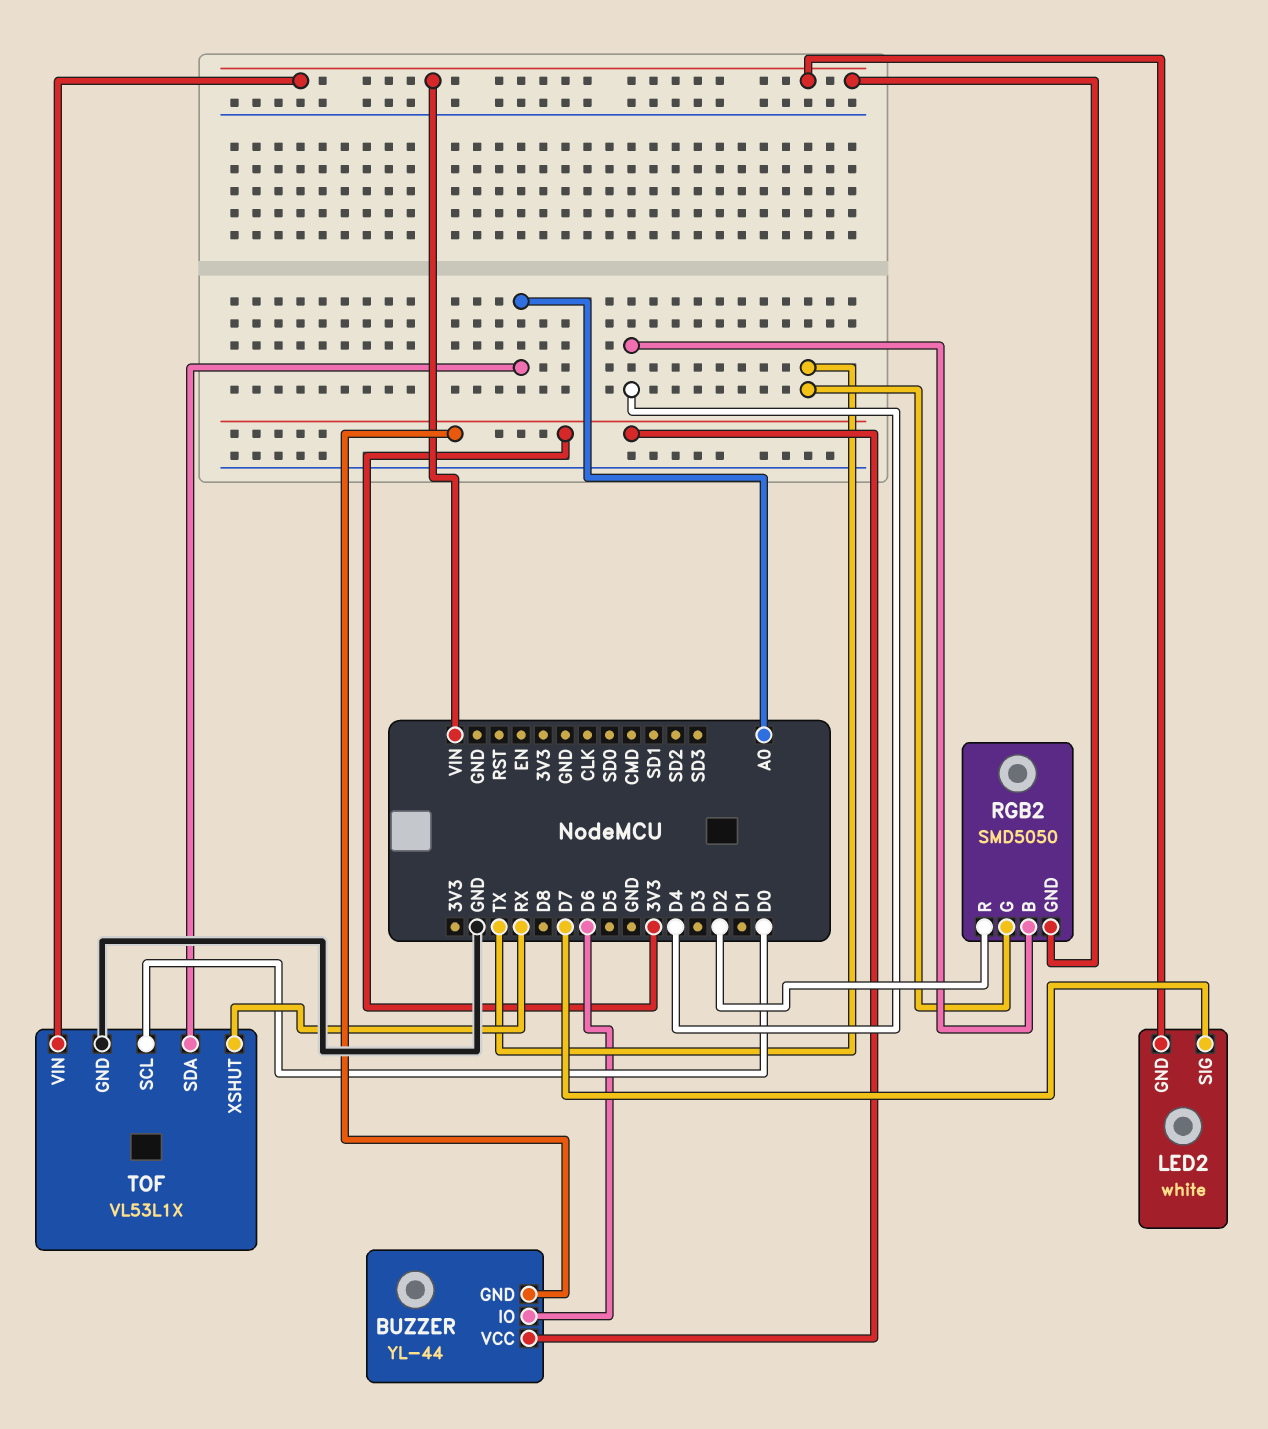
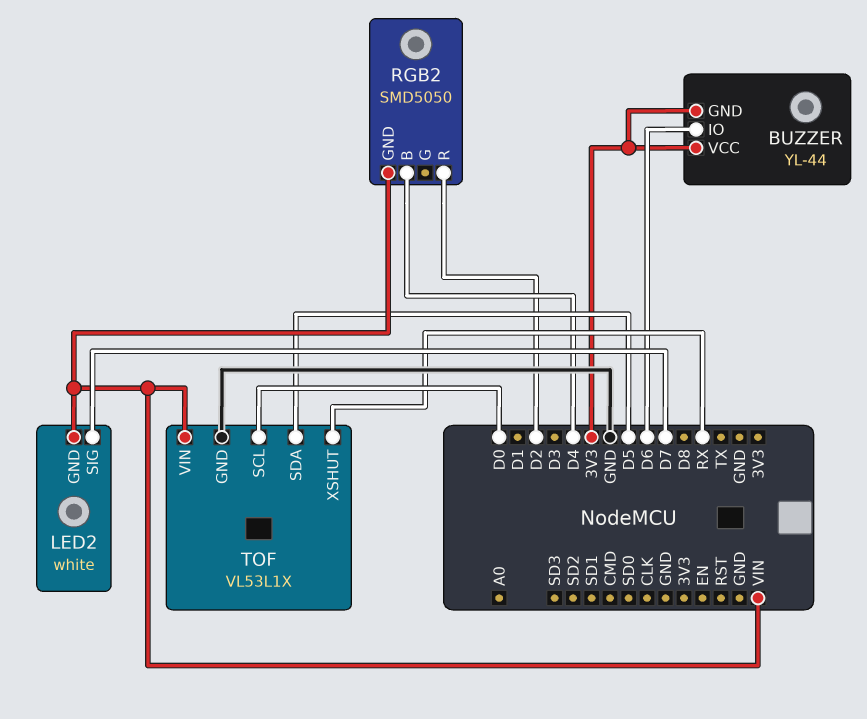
RGB2 pin G: TX -> none
TOF pin SDA: A0 -> D5

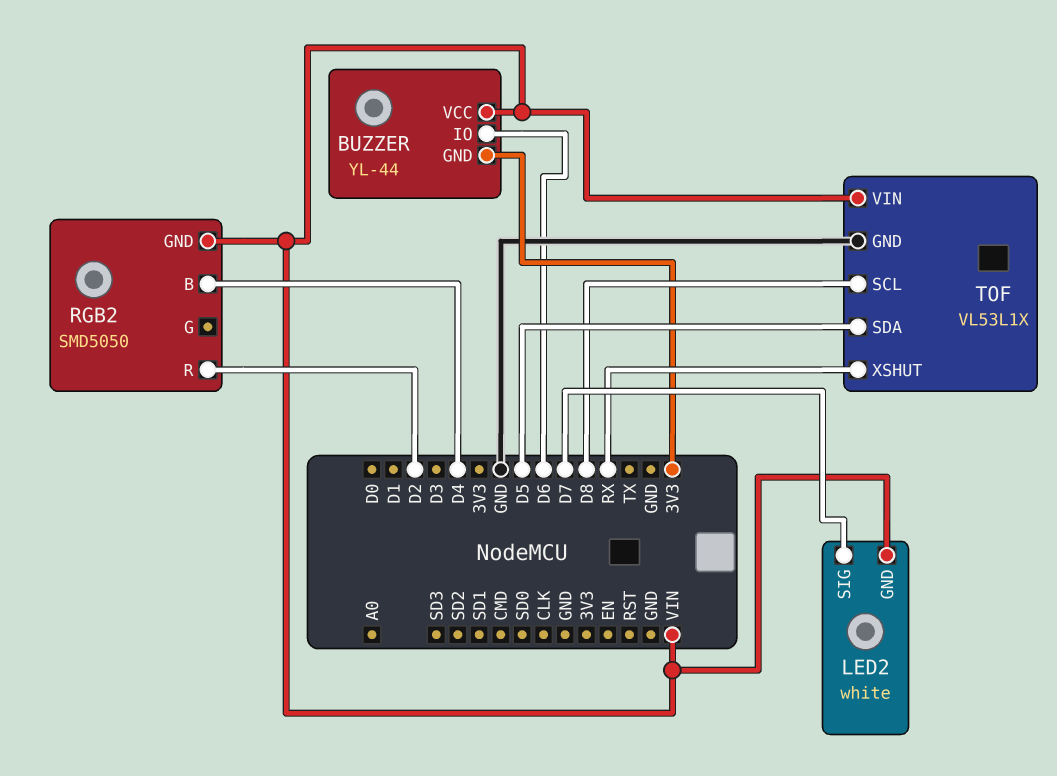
BUZZER pin VCC: 3V3 -> VIN
TOF pin SCL: D0 -> D8

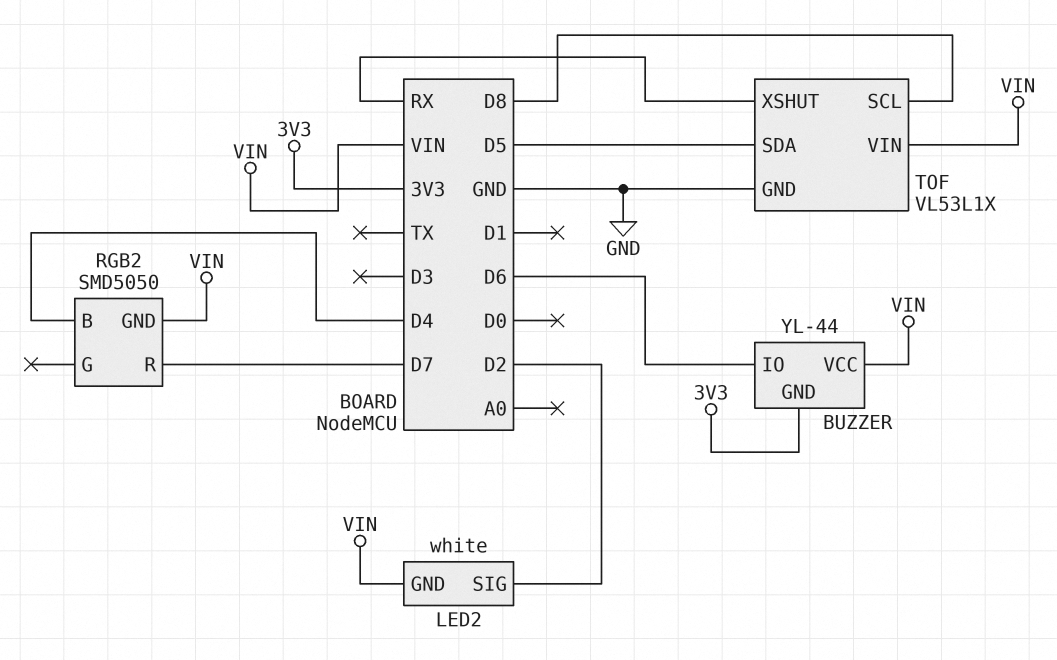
LED2 pin SIG: D7 -> D2
RGB2 pin R: D2 -> D7

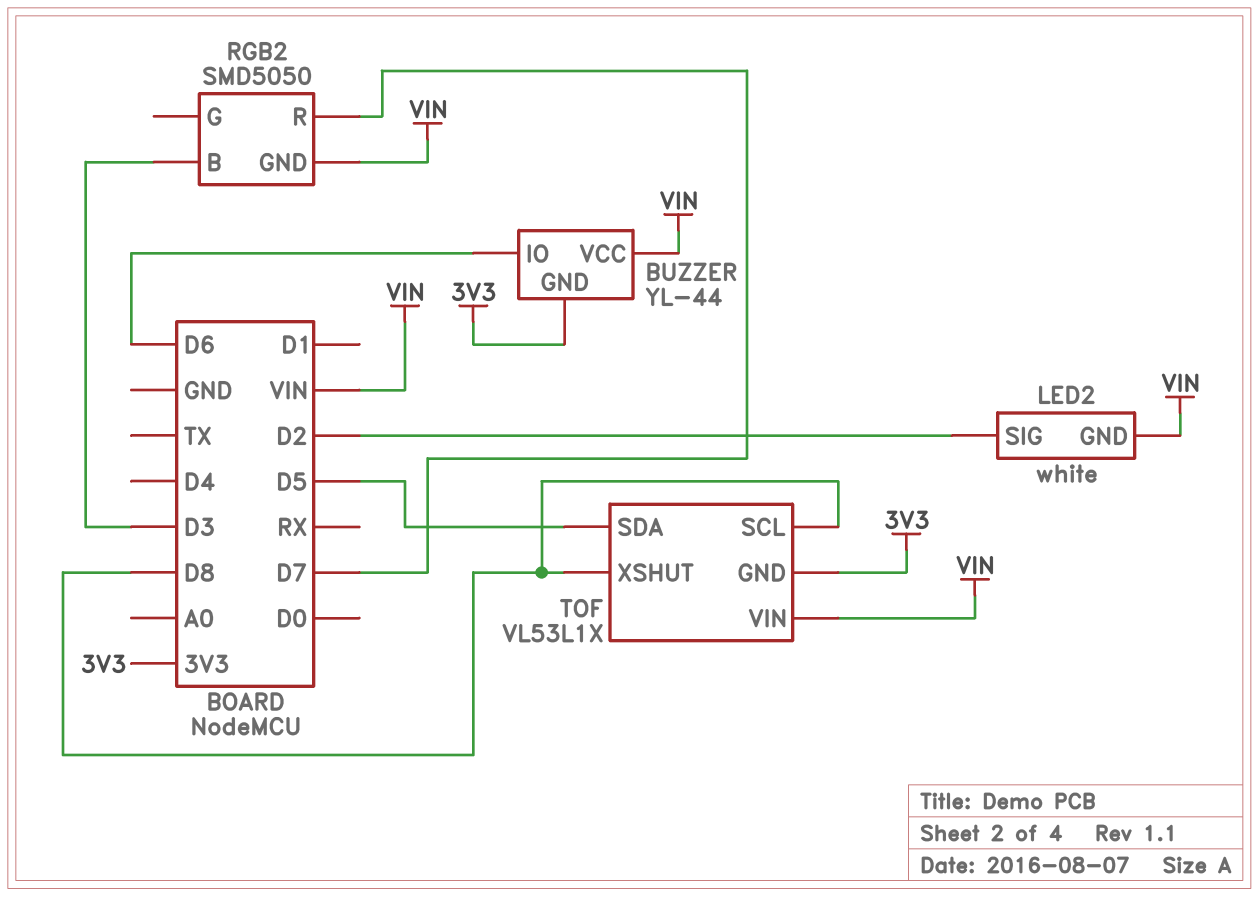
RGB2 pin B: D4 -> D3
TOF pin GND: GND -> 3V3
TOF pin XSHUT: RX -> D8

